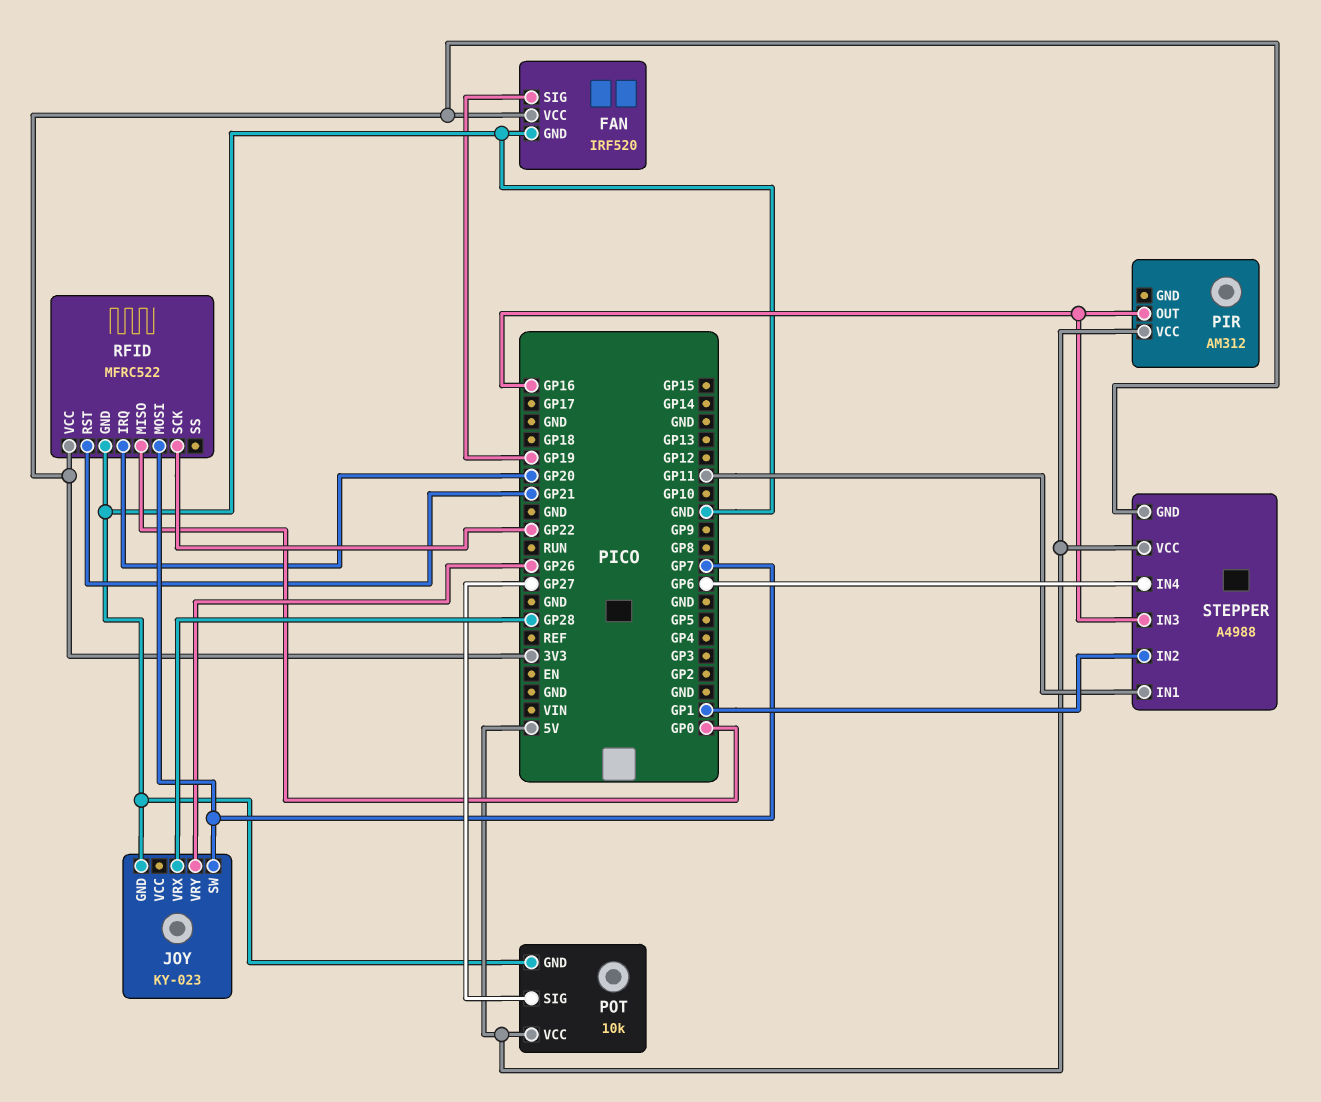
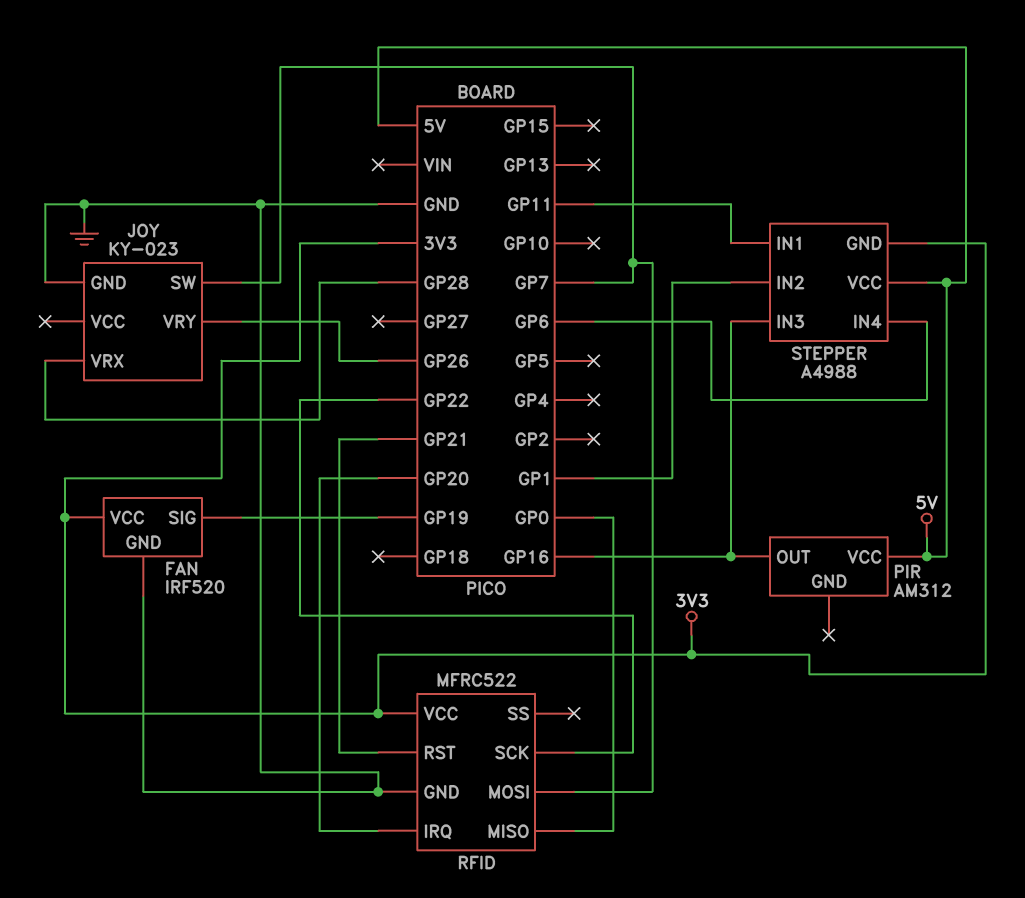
POT: 10k -> none
POT pin GND: GND -> none
POT pin SIG: GP27 -> none
POT pin VCC: 5V -> none

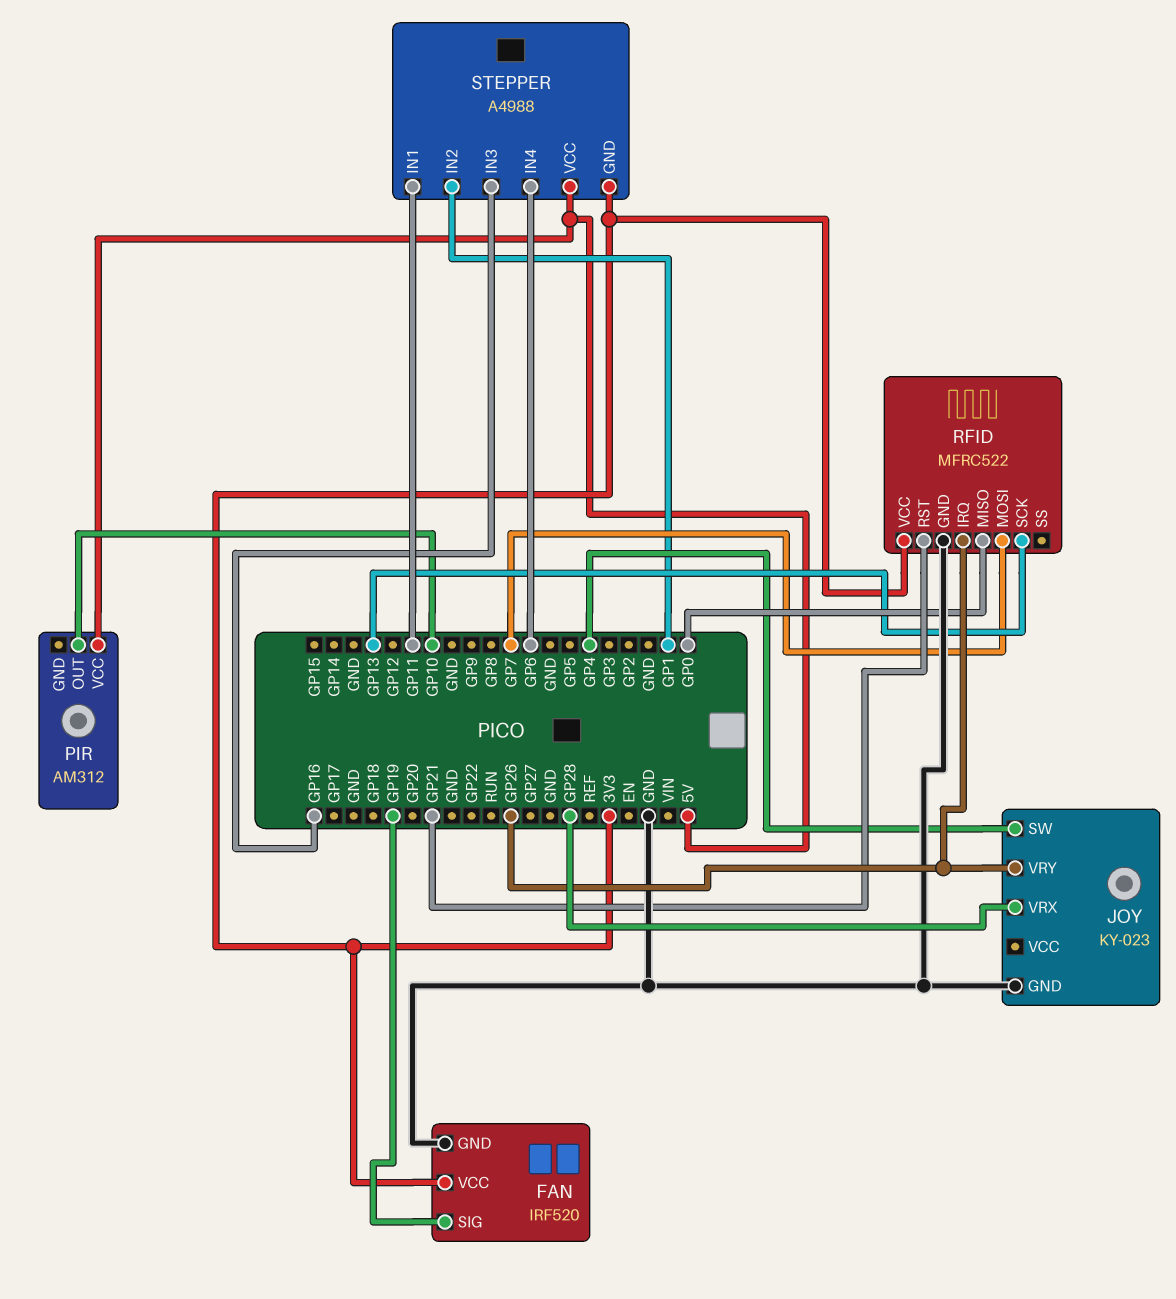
JOY pin SW: GP7 -> GP4
PIR pin OUT: GP16 -> GP10
RFID pin IRQ: GP20 -> GP26
RFID pin SCK: GP22 -> GP13

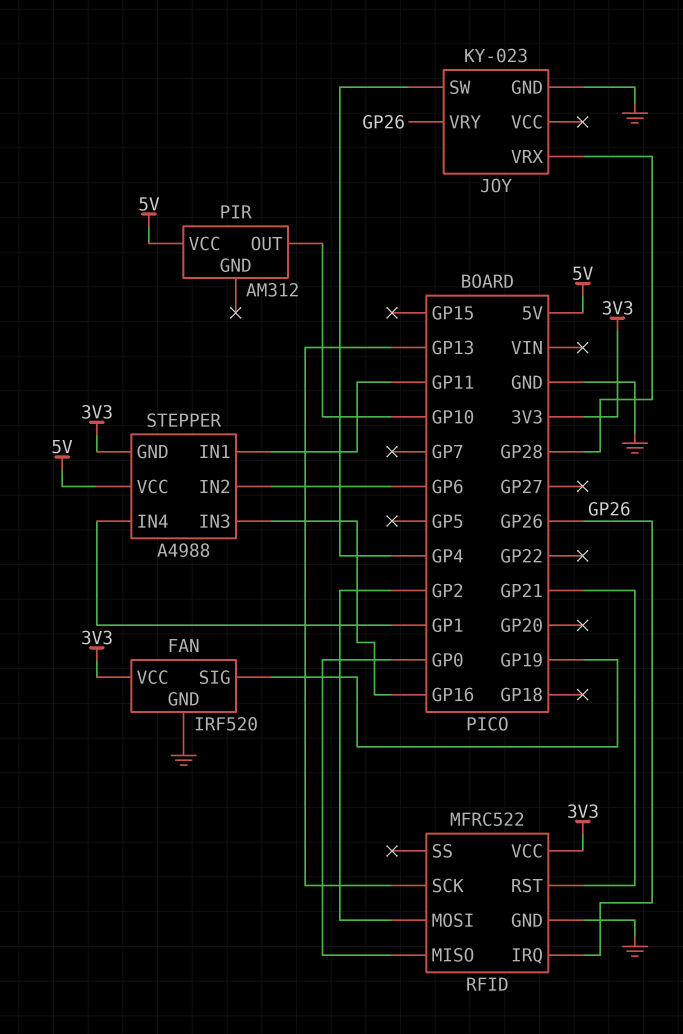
RFID pin MOSI: GP7 -> GP2
STEPPER pin IN2: GP1 -> GP6
STEPPER pin IN4: GP6 -> GP1

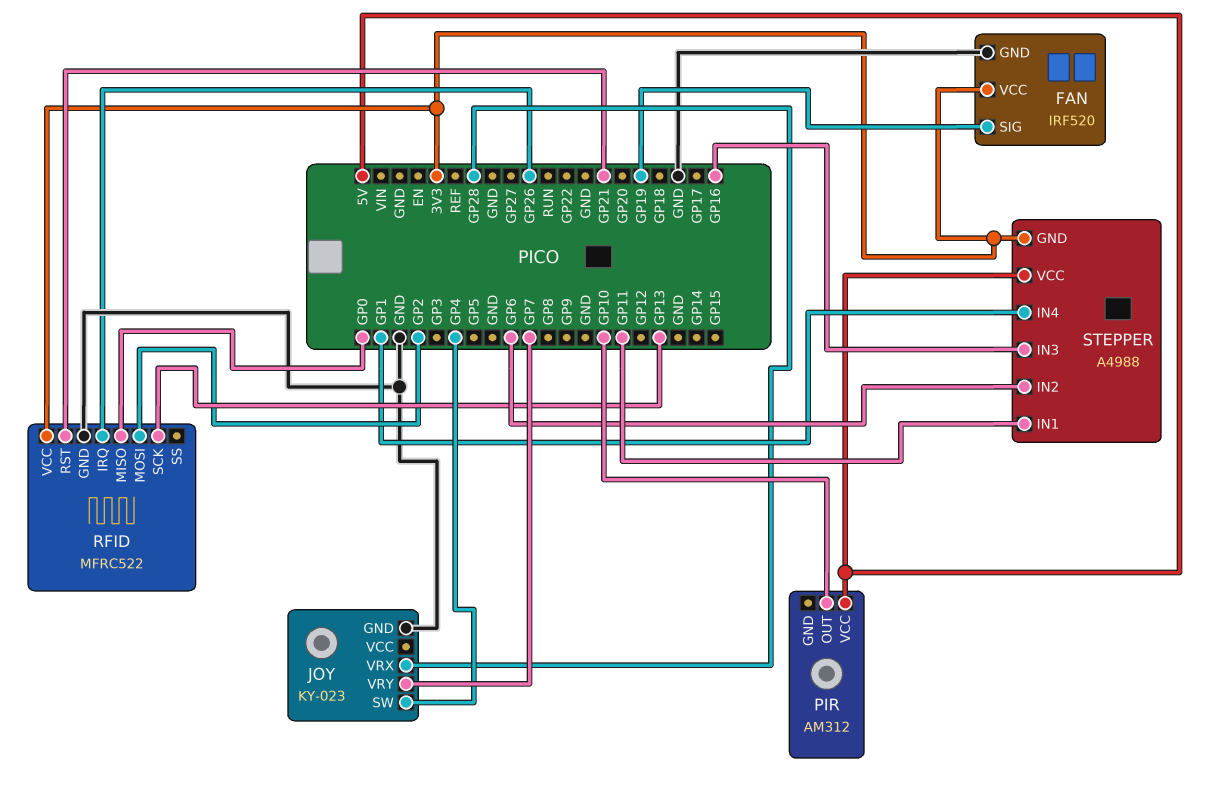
JOY pin VRY: GP26 -> GP7

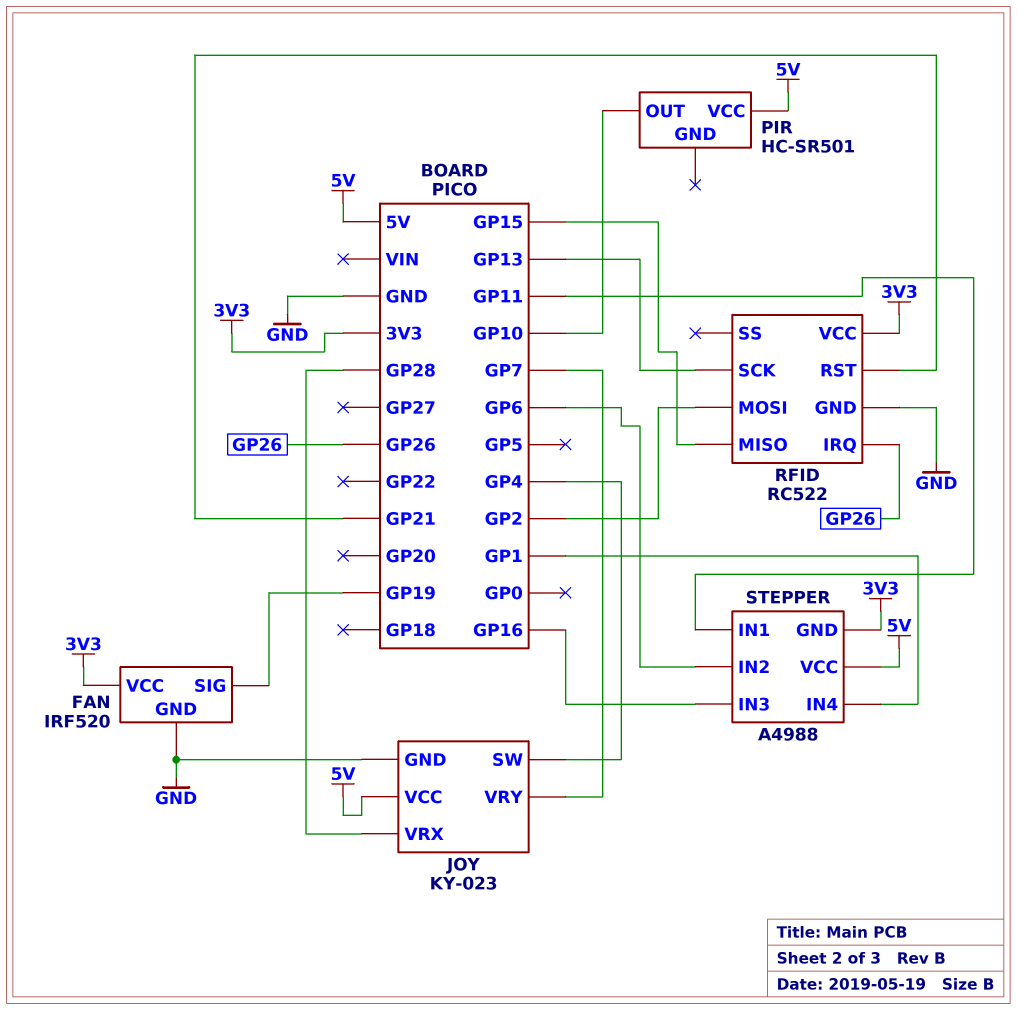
JOY pin VCC: none -> 5V
PIR: AM312 -> HC-SR501
RFID: MFRC522 -> RC522
RFID pin MISO: GP0 -> GP15

